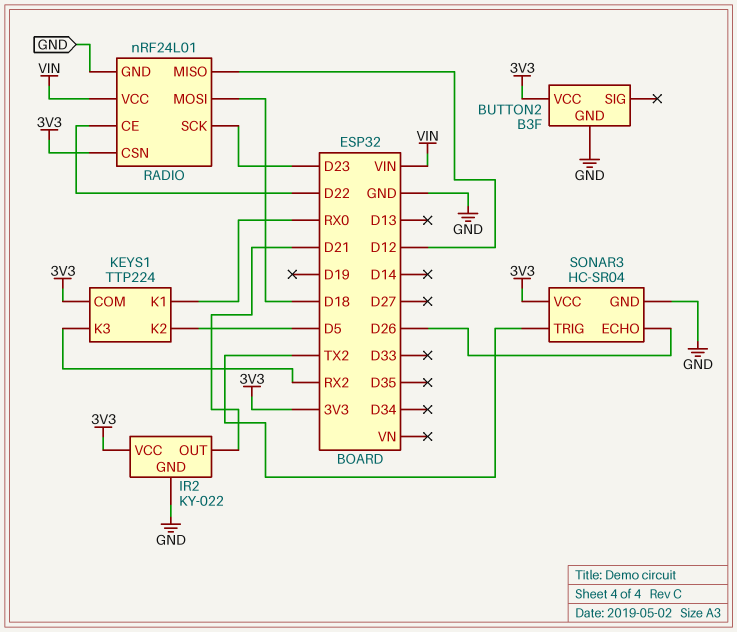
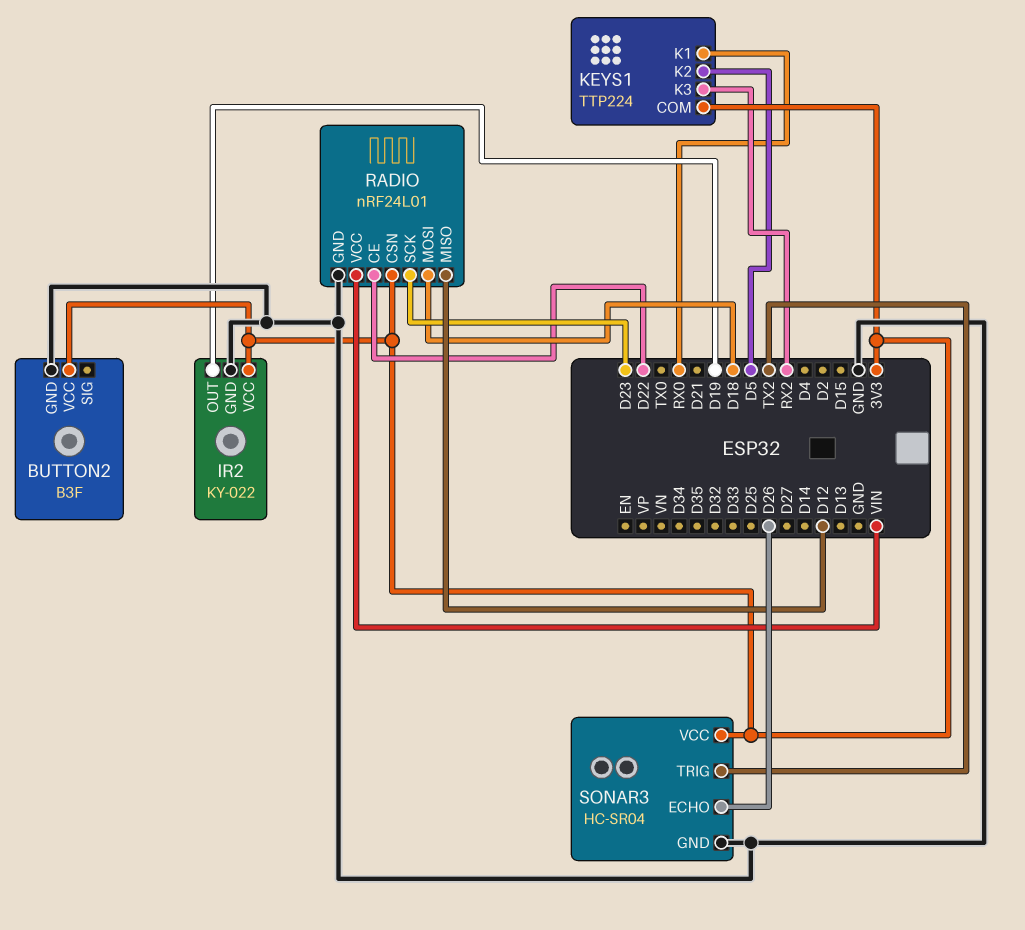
IR2 pin OUT: D21 -> D19

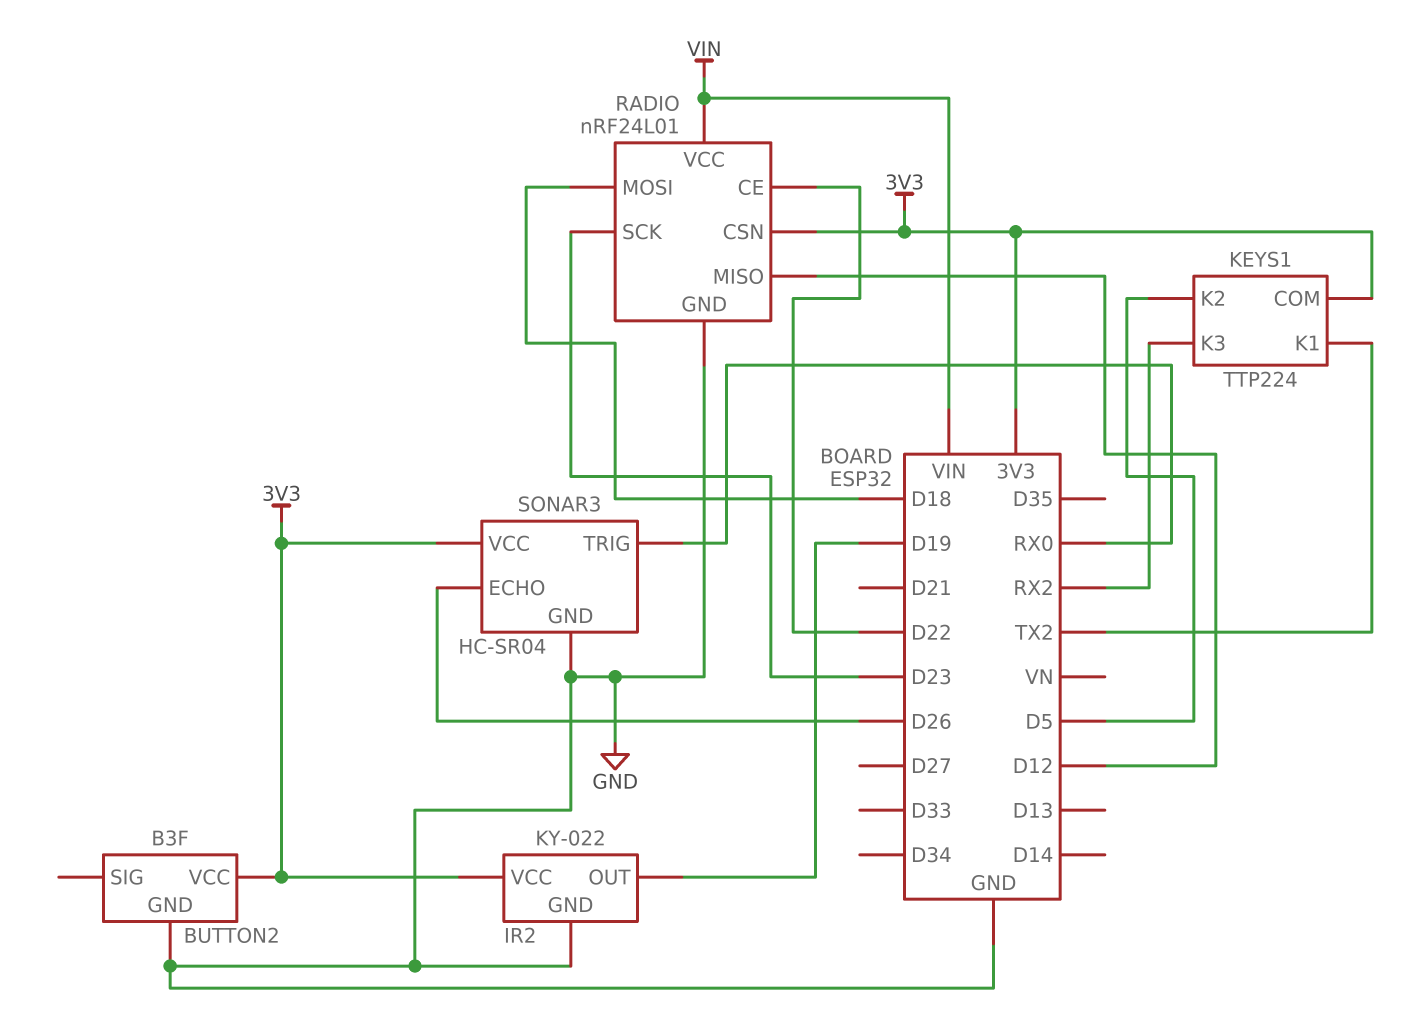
KEYS1 pin K1: RX0 -> TX2
SONAR3 pin TRIG: TX2 -> RX0

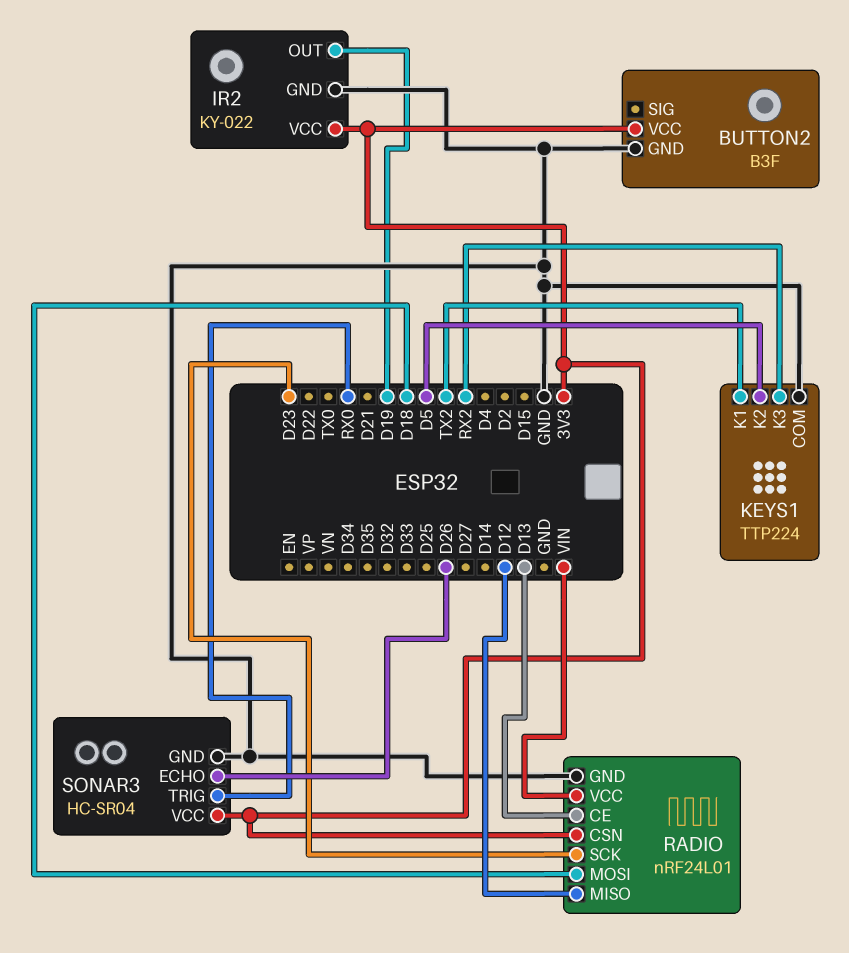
KEYS1 pin COM: 3V3 -> GND
RADIO pin CE: D22 -> D13

